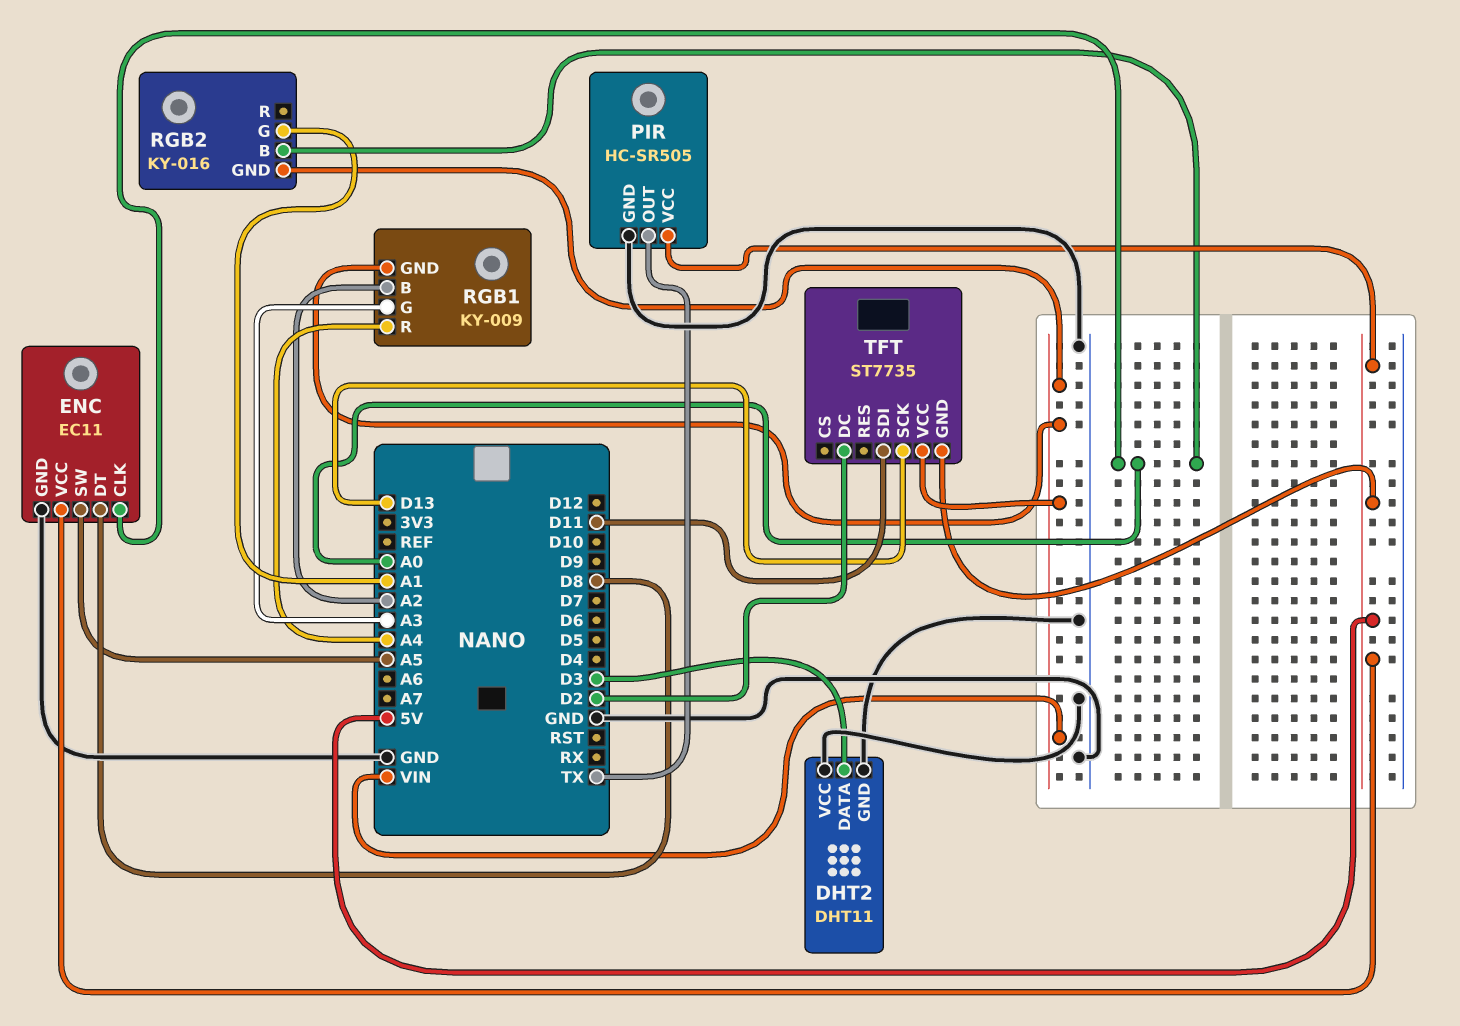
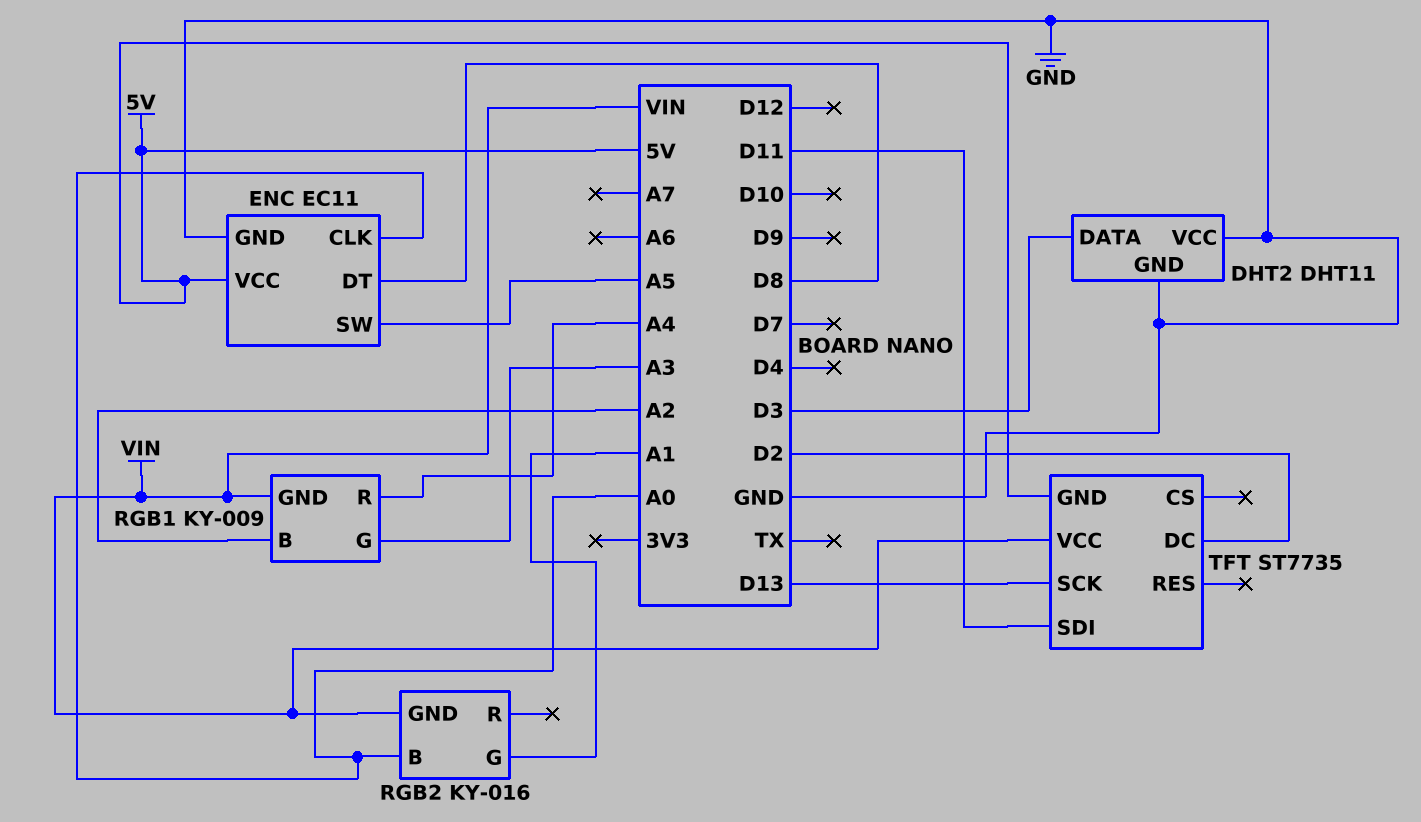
PIR: HC-SR505 -> none
PIR pin GND: GND -> none
PIR pin OUT: TX -> none
PIR pin VCC: 5V -> none

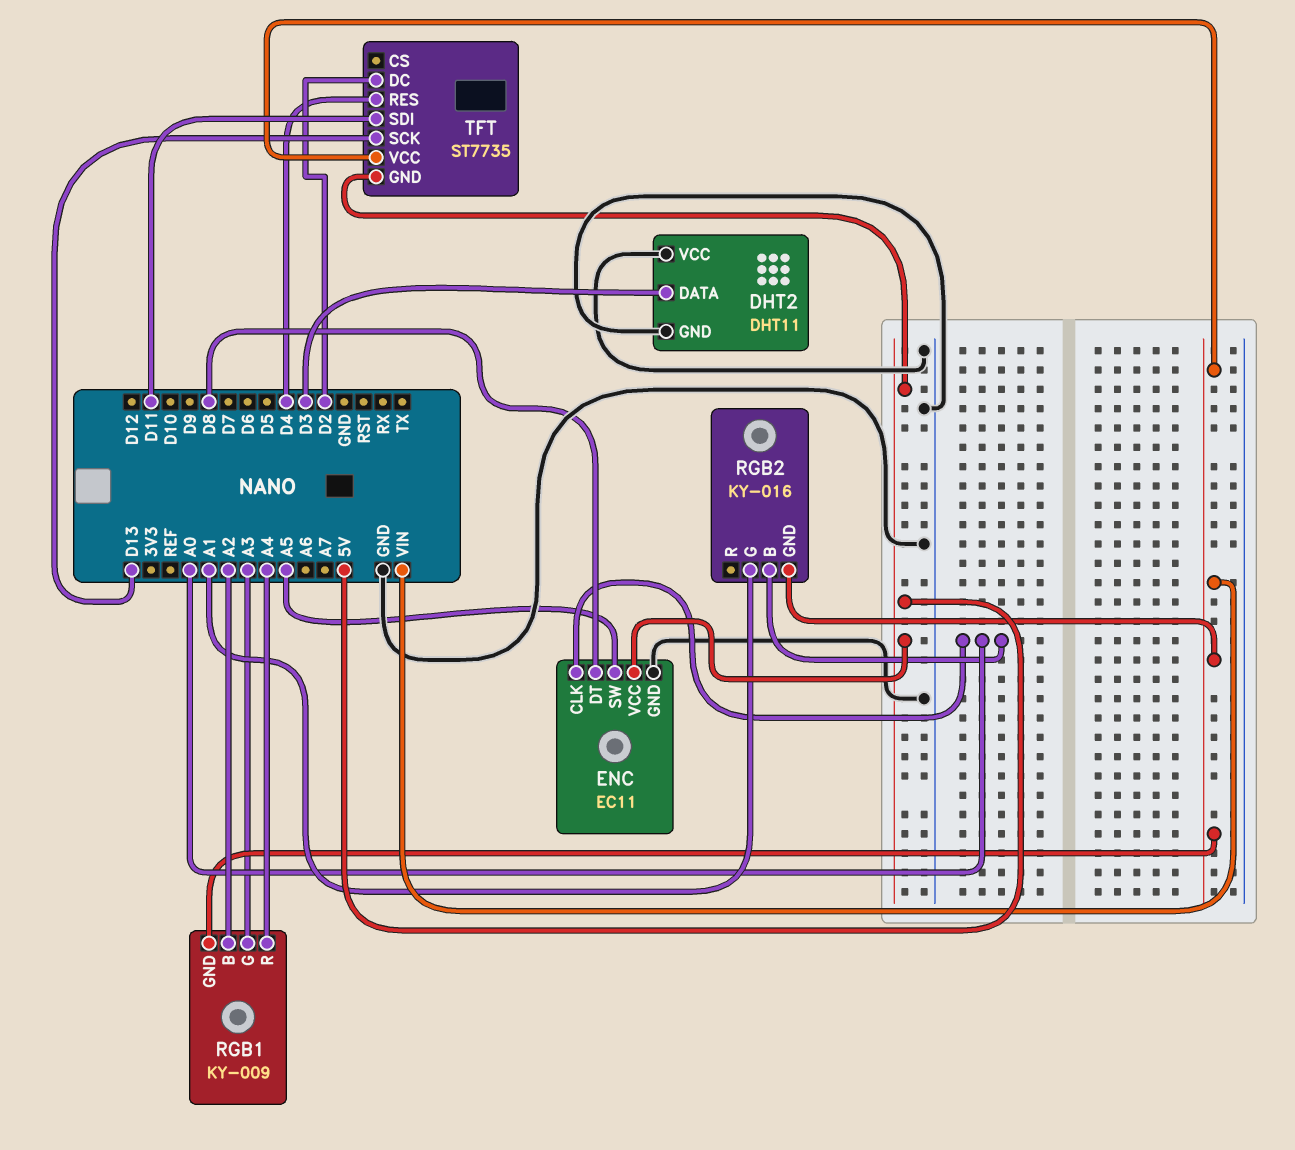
TFT pin RES: none -> D4

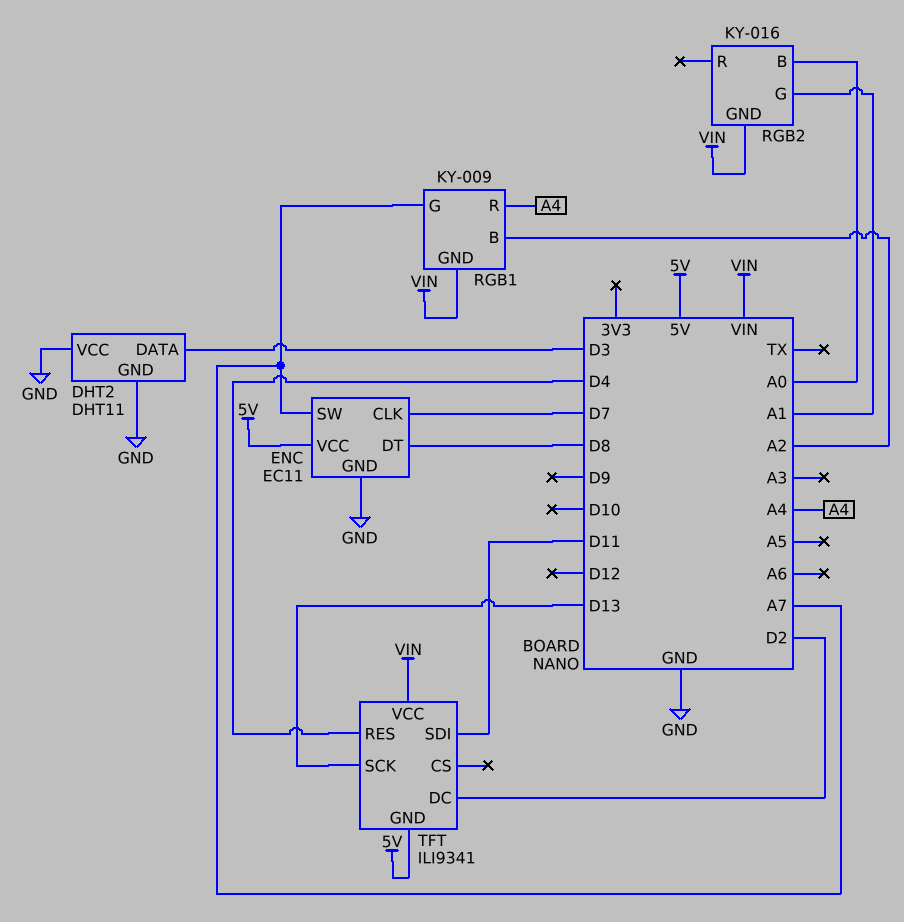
ENC pin CLK: A0 -> D7
ENC pin SW: A5 -> A7
RGB1 pin G: A3 -> A7
TFT: ST7735 -> ILI9341

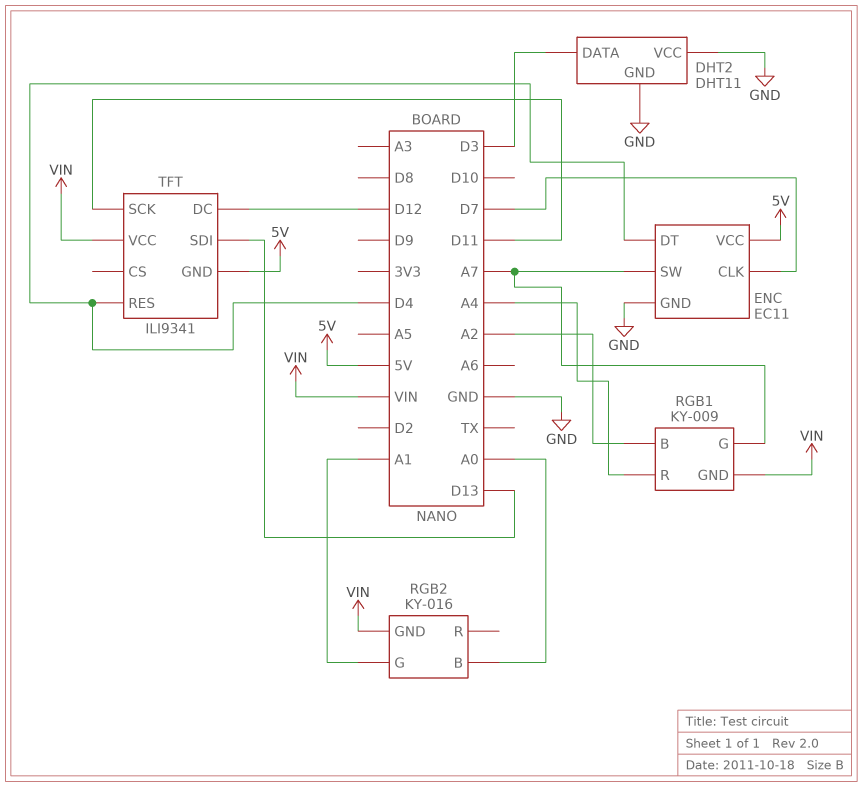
ENC pin DT: D8 -> D4
TFT pin DC: D2 -> D12
TFT pin SCK: D13 -> D11
TFT pin SDI: D11 -> D13

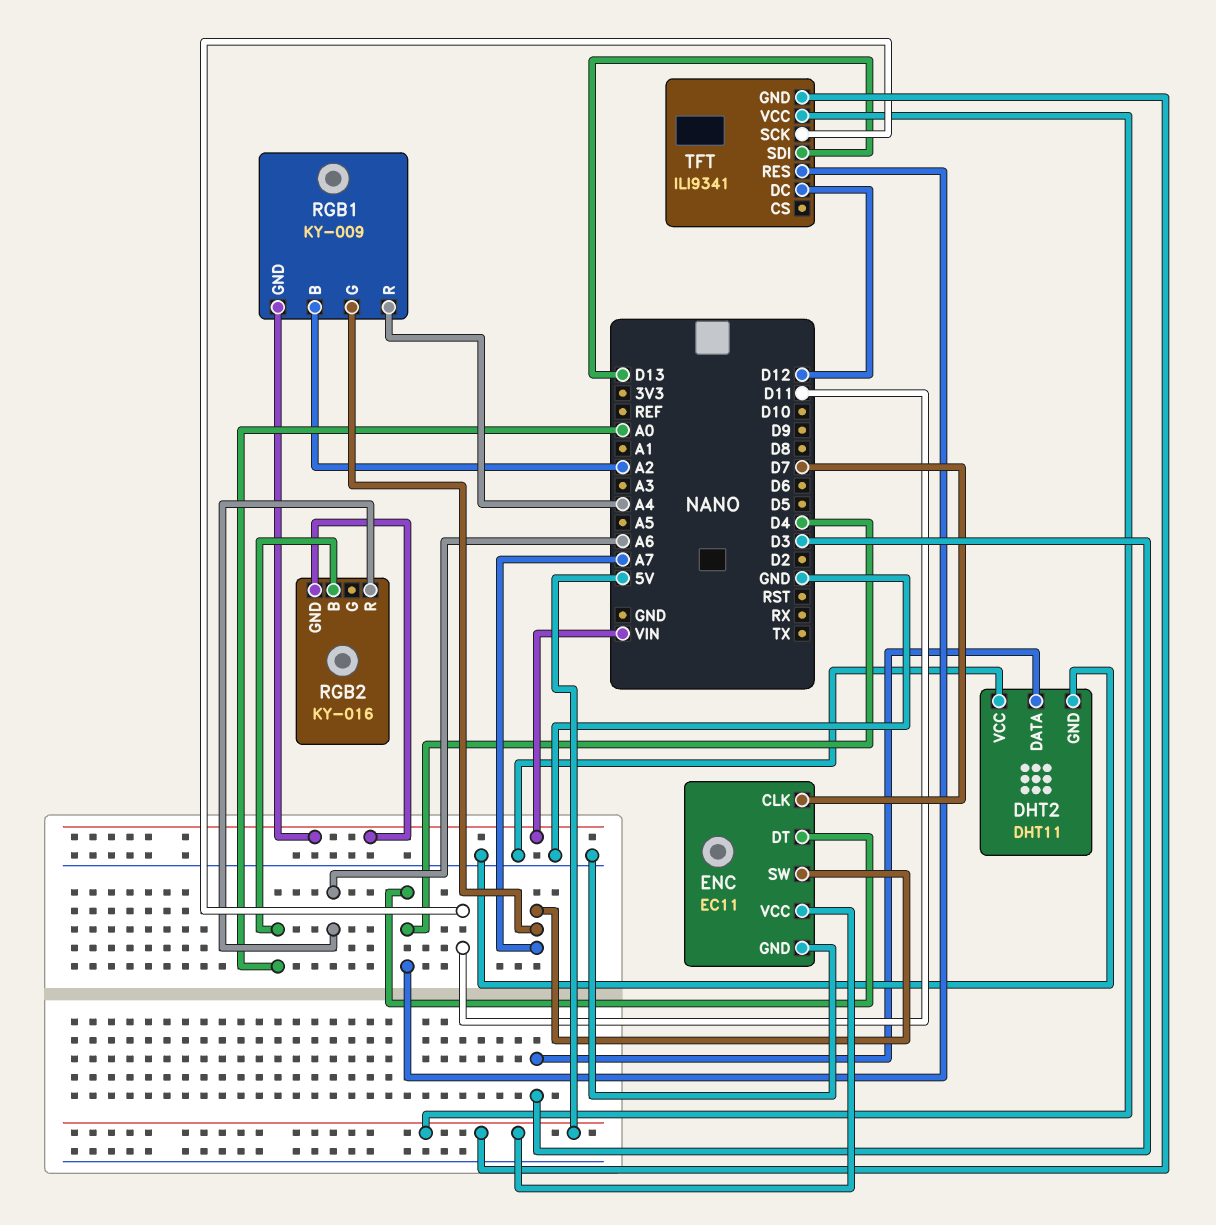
RGB2 pin G: A1 -> none
RGB2 pin R: none -> A6
TFT pin VCC: VIN -> 5V

